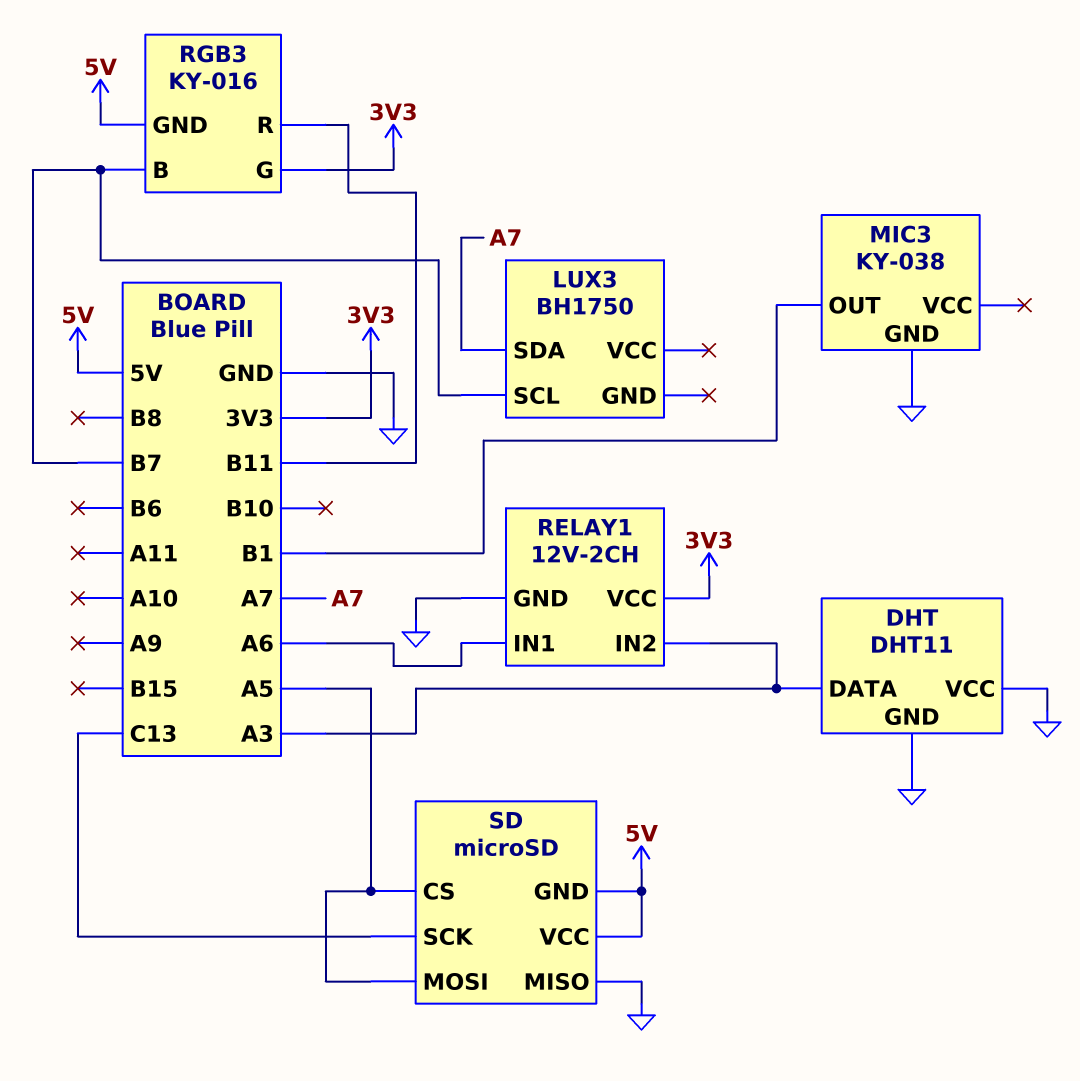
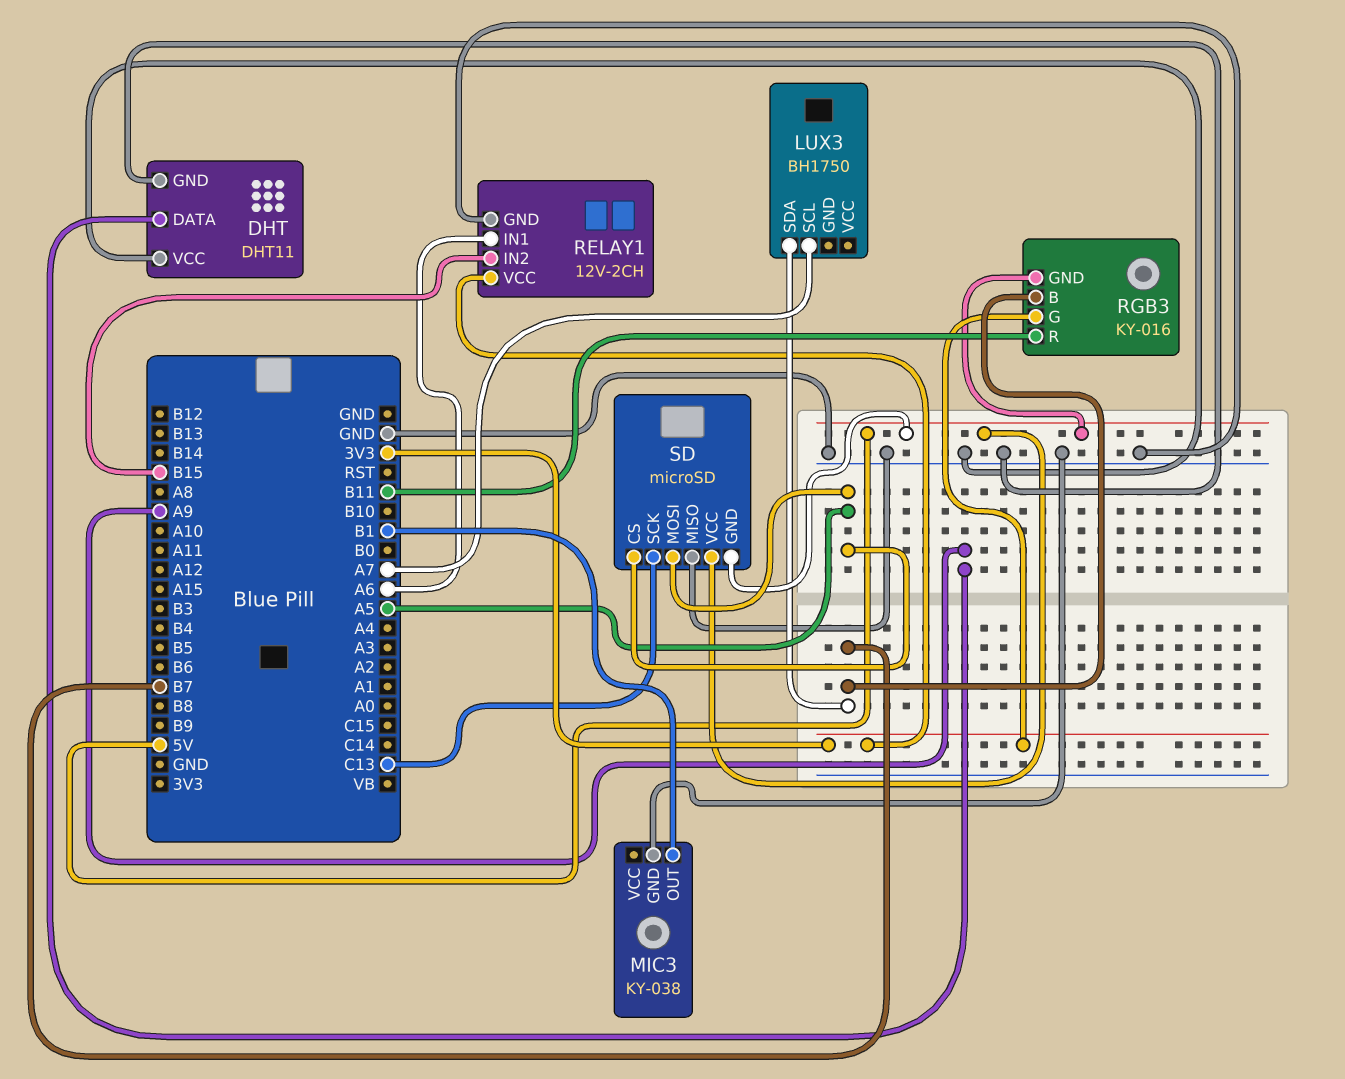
DHT pin DATA: A3 -> A9
LUX3 pin SCL: B7 -> A7
LUX3 pin SDA: A7 -> B7
RELAY1 pin IN2: A3 -> B15

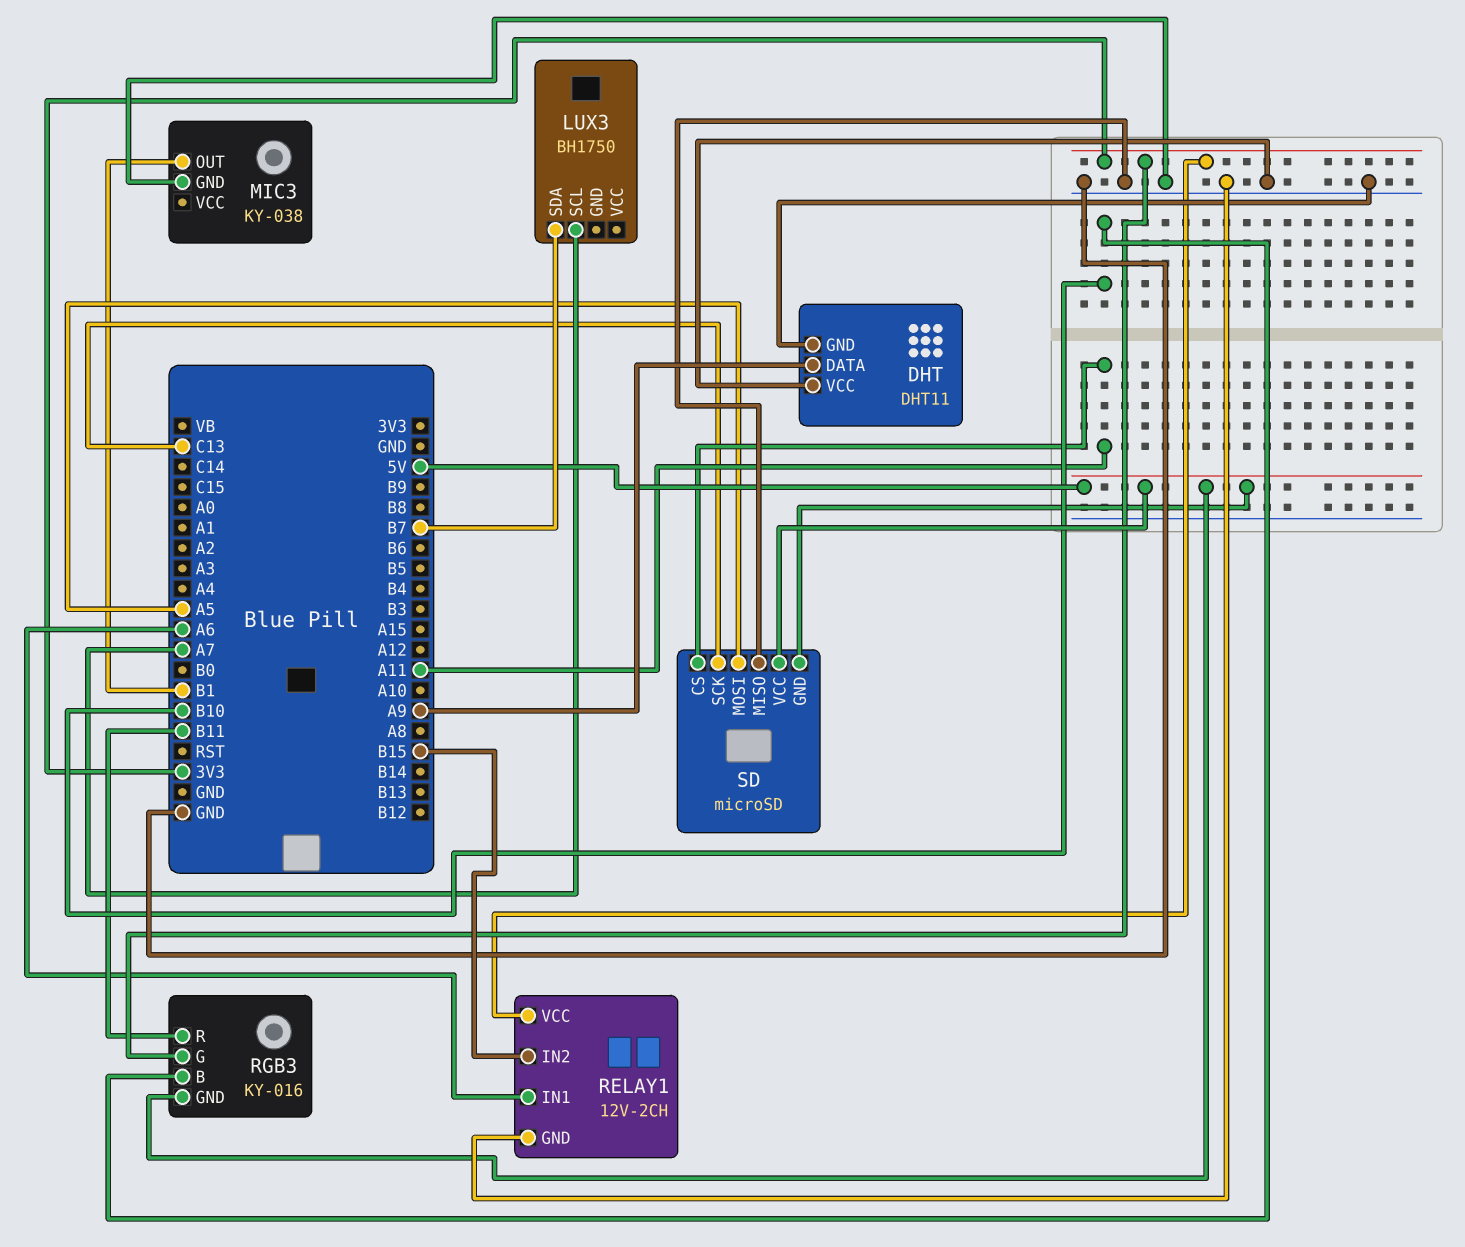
RGB3 pin B: B7 -> B10
SD pin CS: A5 -> A11

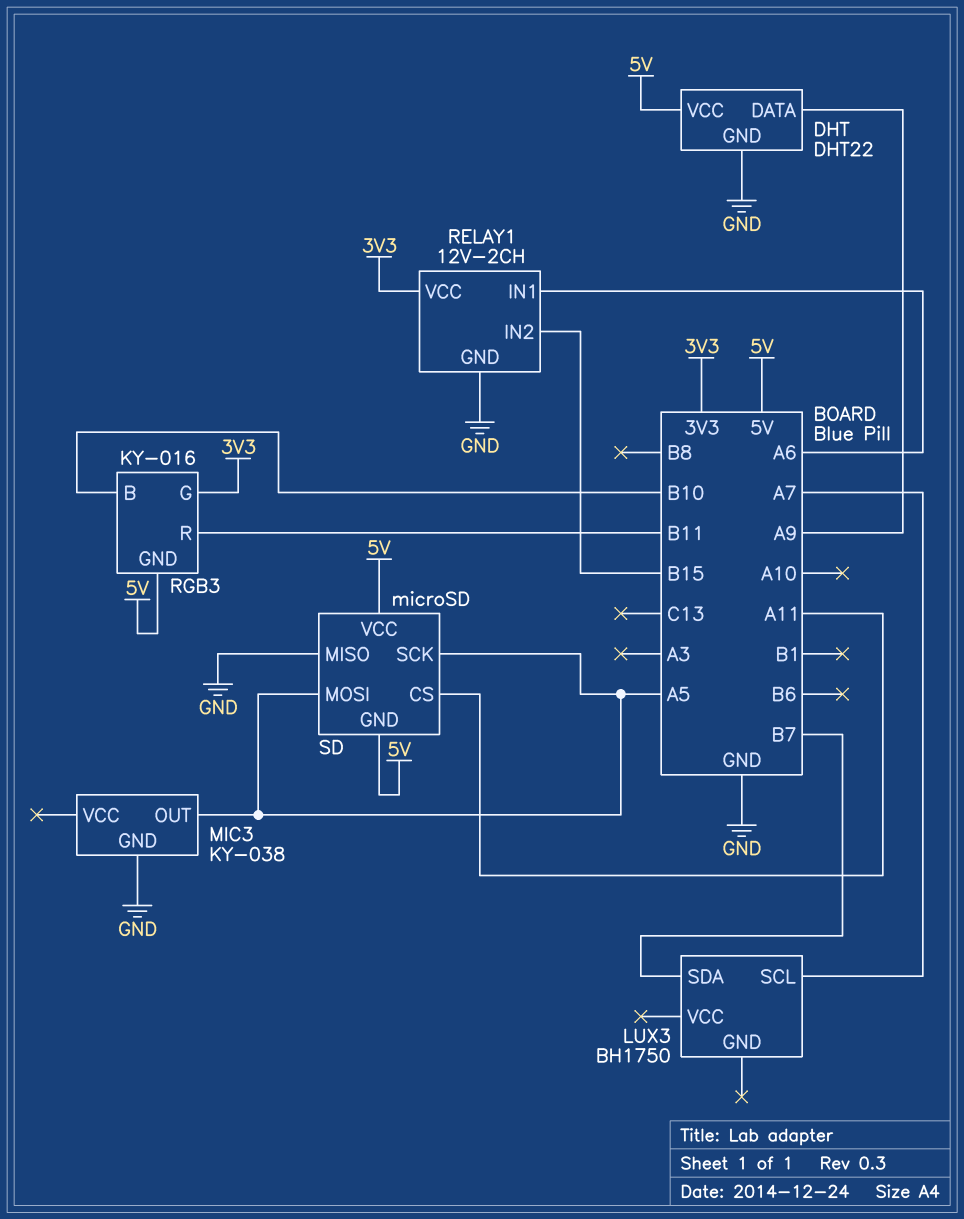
DHT: DHT11 -> DHT22
DHT pin VCC: GND -> 5V
MIC3 pin OUT: B1 -> A5
SD pin SCK: C13 -> A5

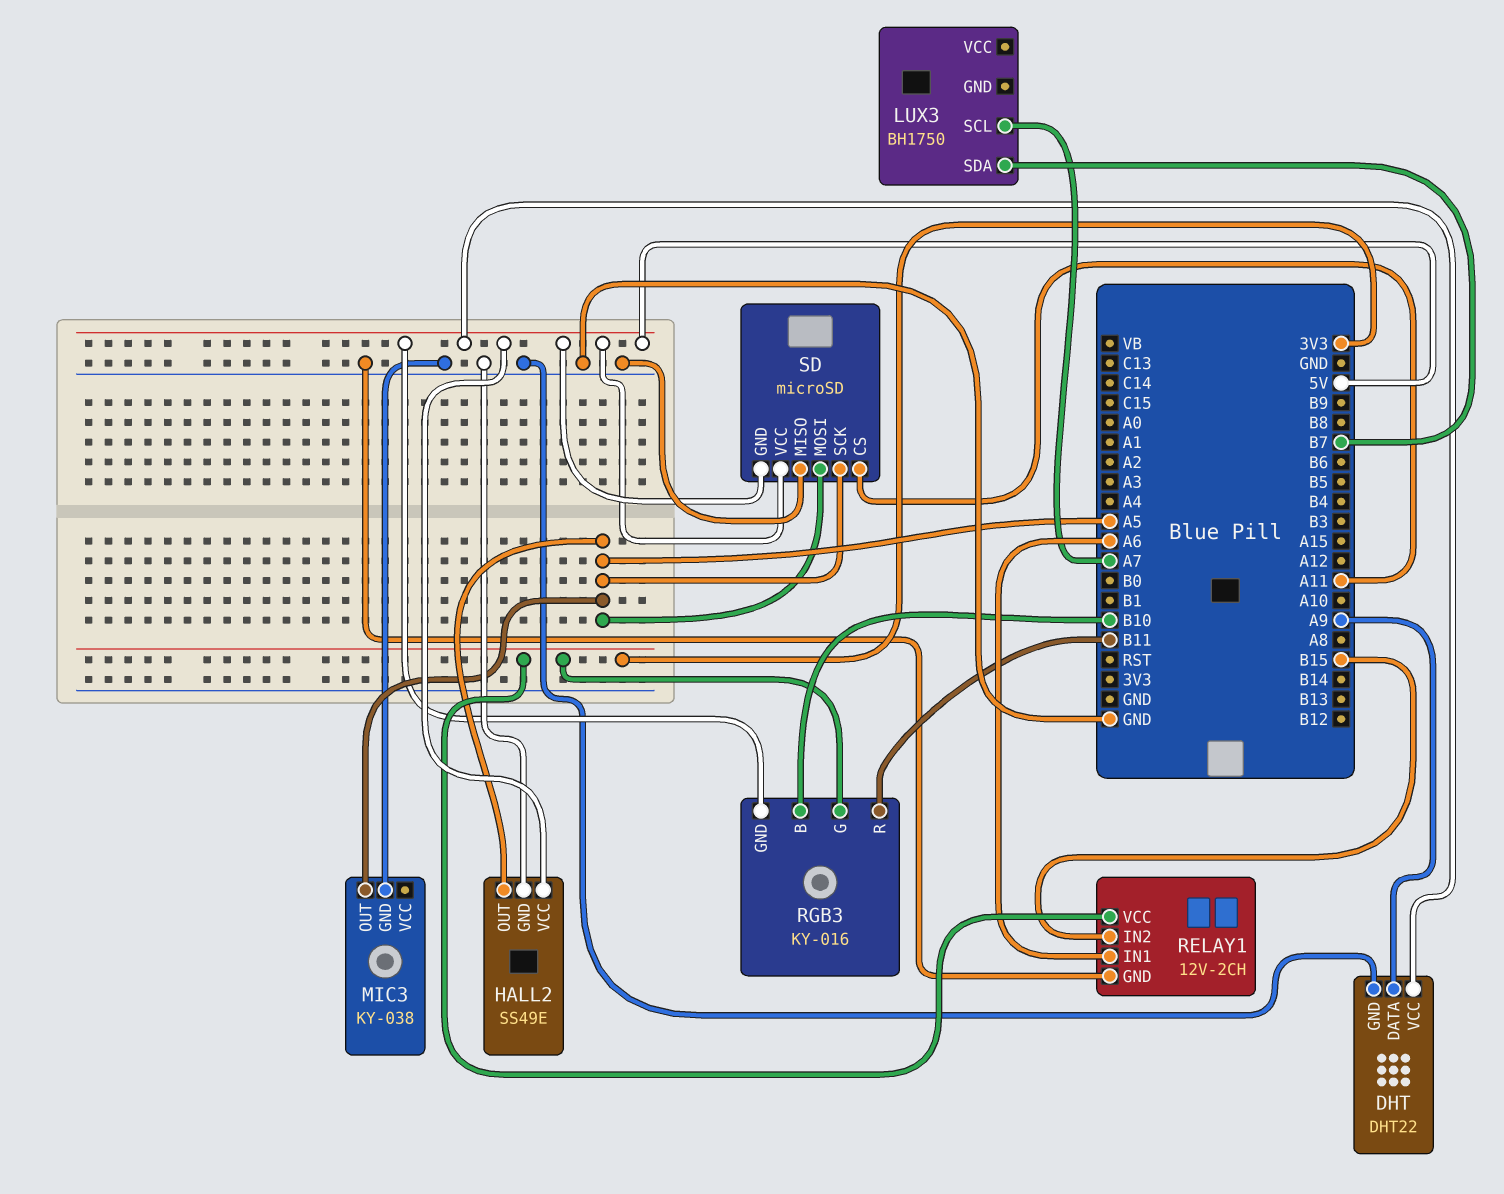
HALL2: none -> SS49E
HALL2 pin GND: none -> GND
HALL2 pin OUT: none -> A5
HALL2 pin VCC: none -> 5V

